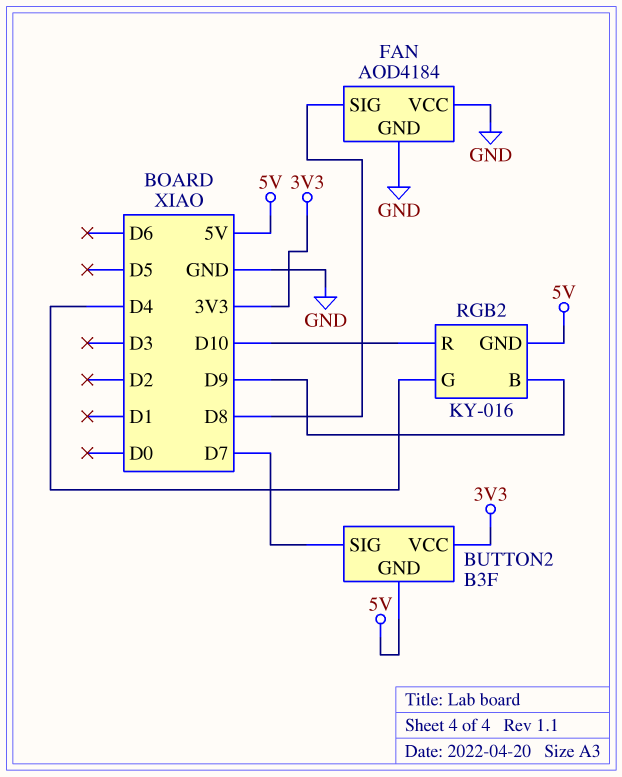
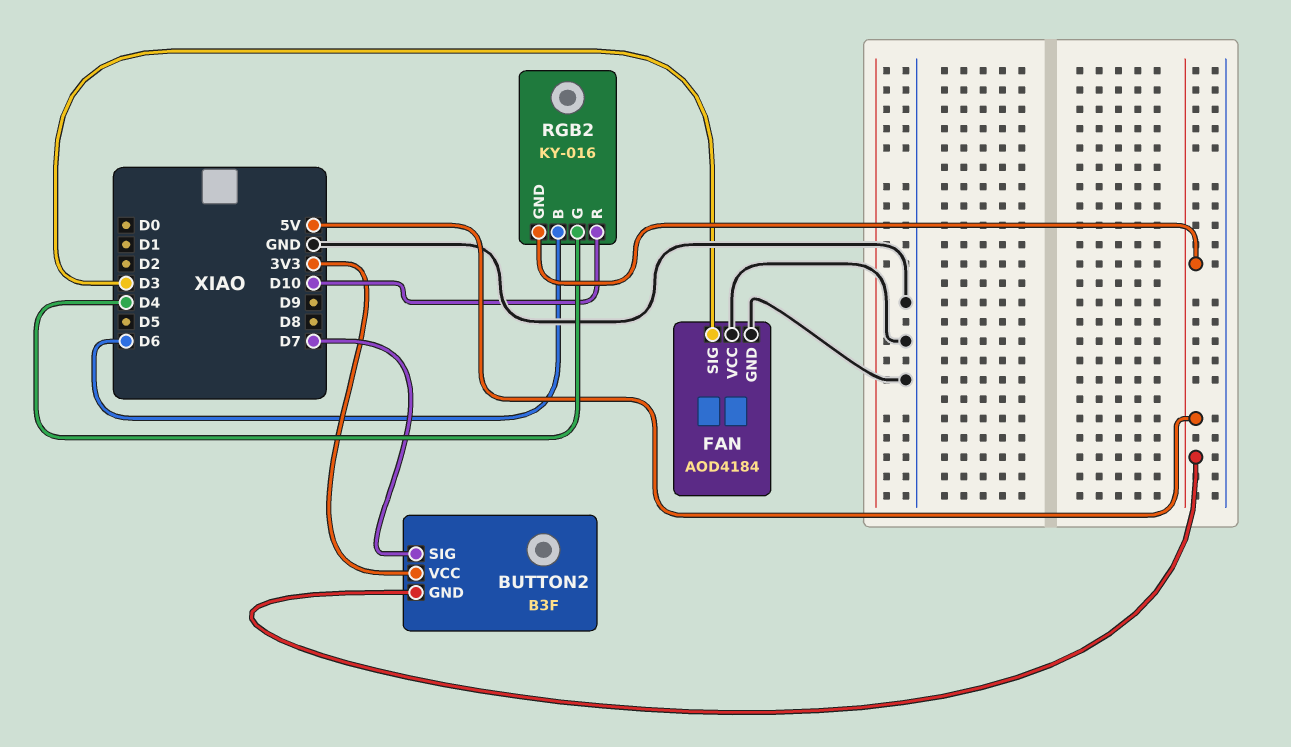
FAN pin SIG: D8 -> D3
RGB2 pin B: D9 -> D6

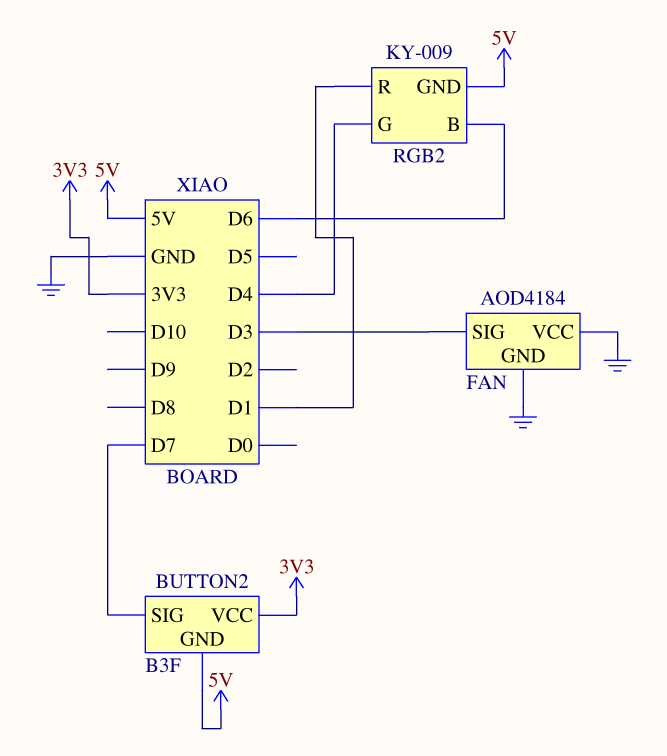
RGB2: KY-016 -> KY-009
RGB2 pin R: D10 -> D1

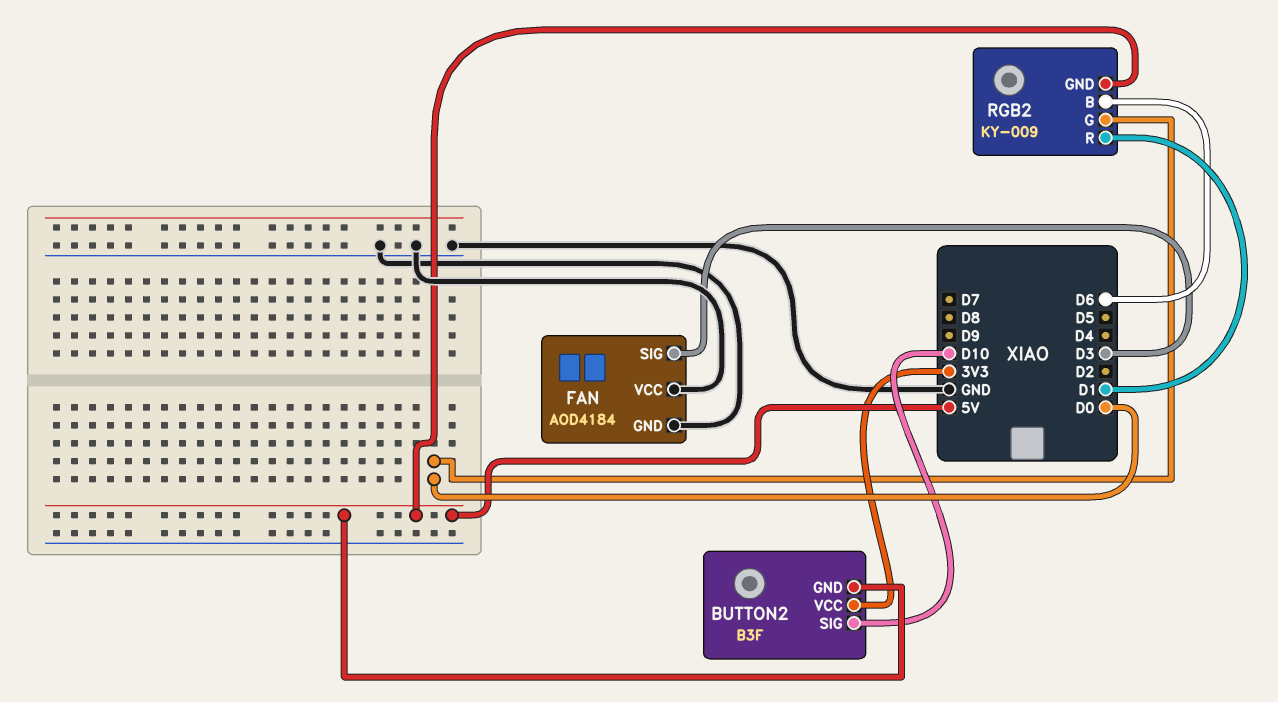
BUTTON2 pin SIG: D7 -> D10
RGB2 pin G: D4 -> D0

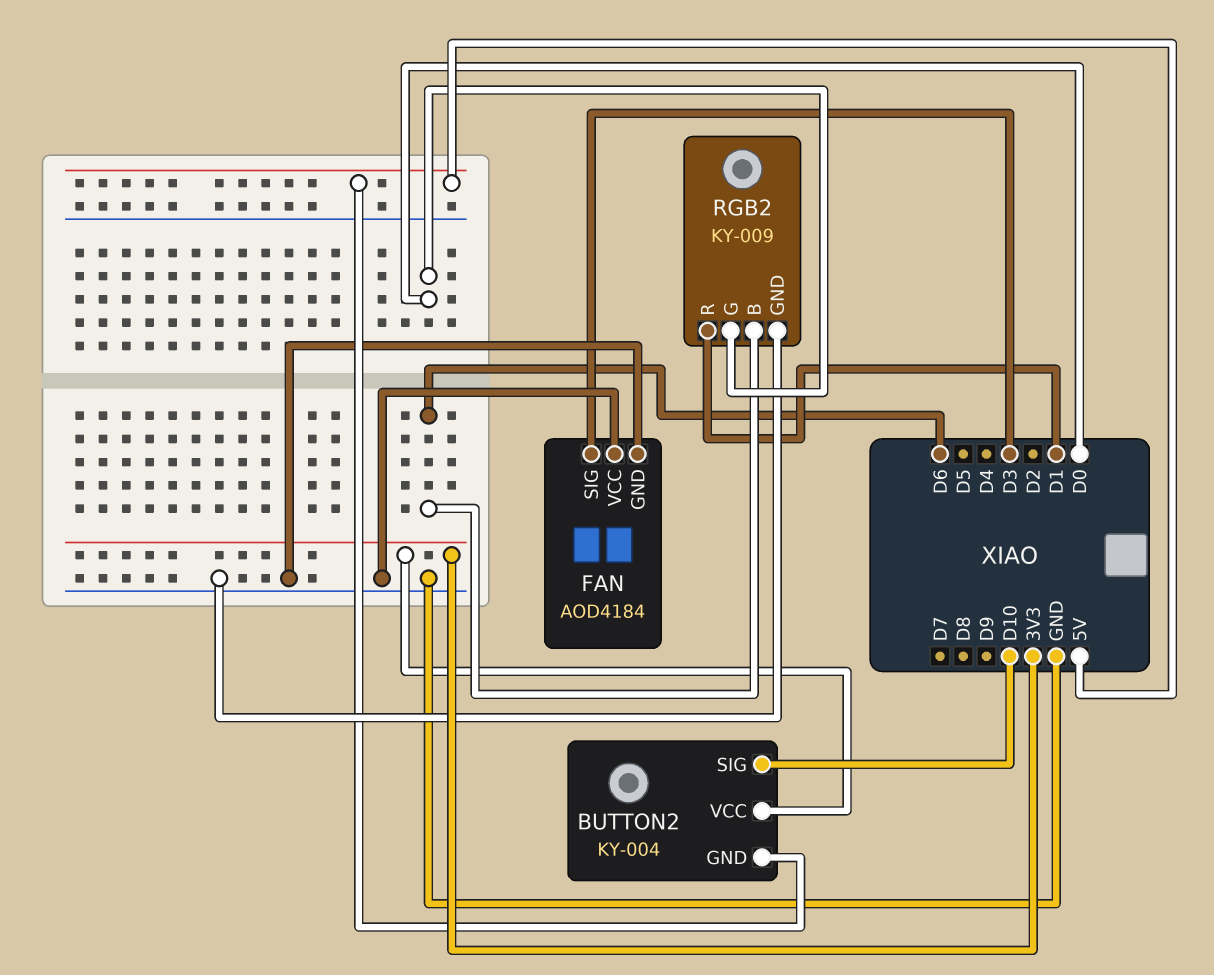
BUTTON2: B3F -> KY-004
RGB2 pin GND: 5V -> GND

